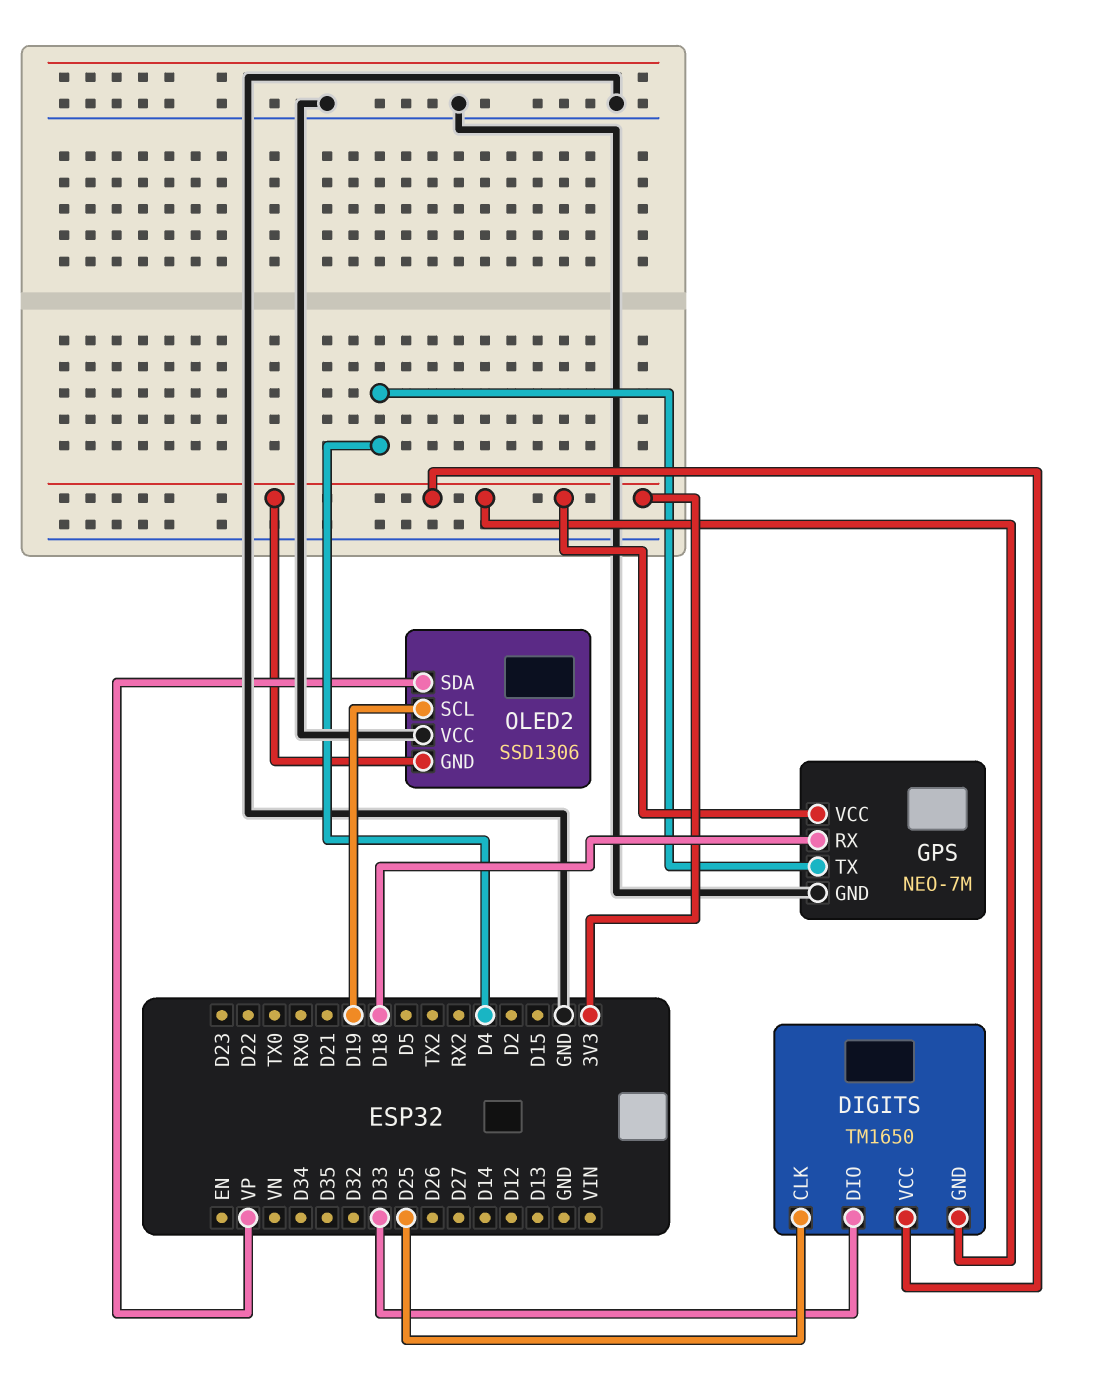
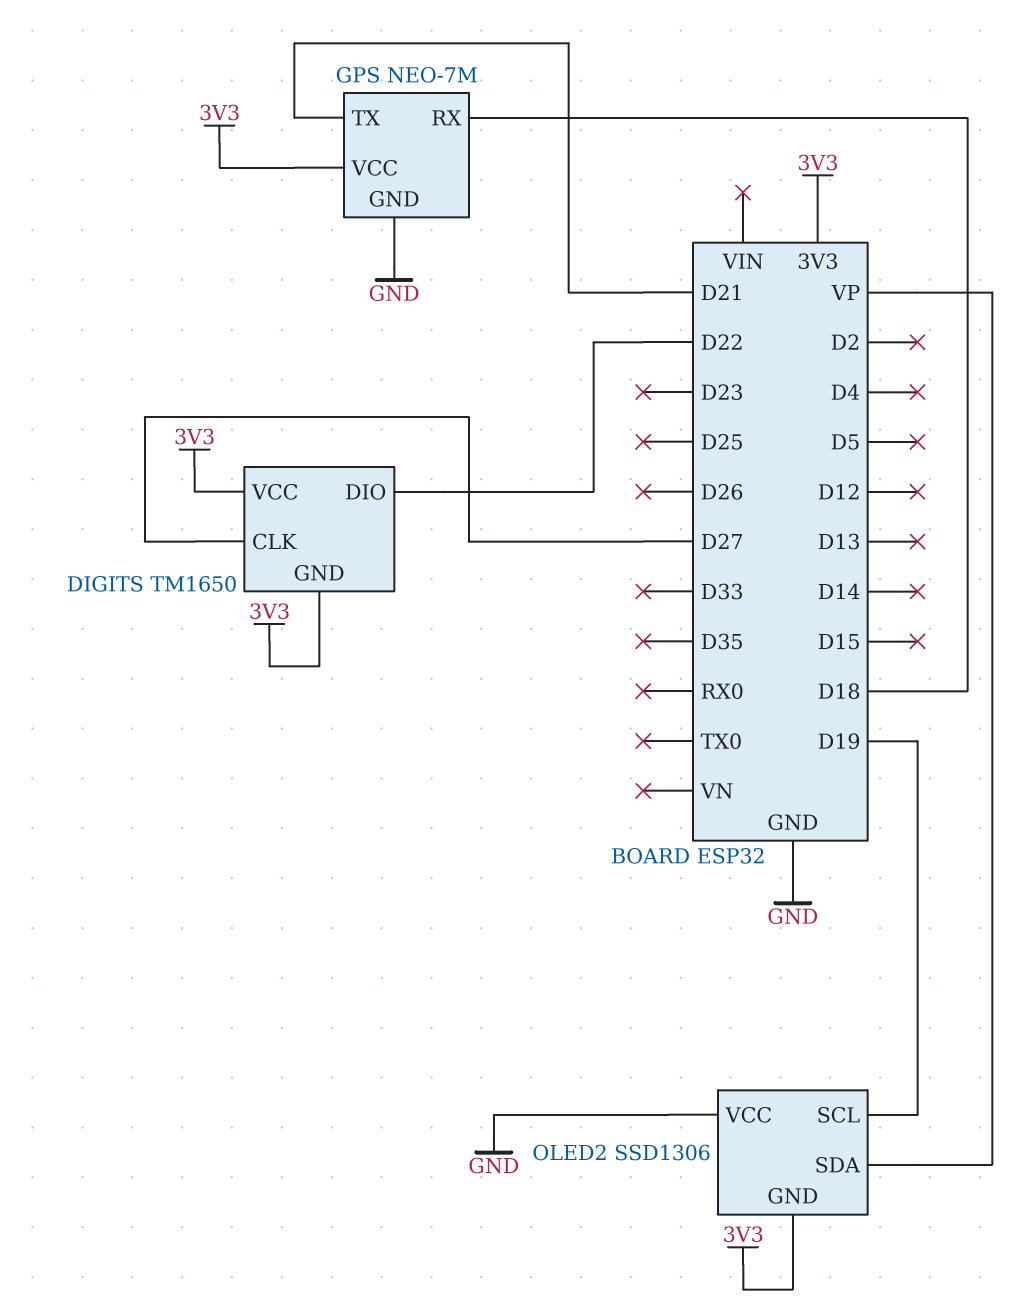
DIGITS pin CLK: D25 -> D27
DIGITS pin DIO: D33 -> D22
GPS pin TX: D4 -> D21

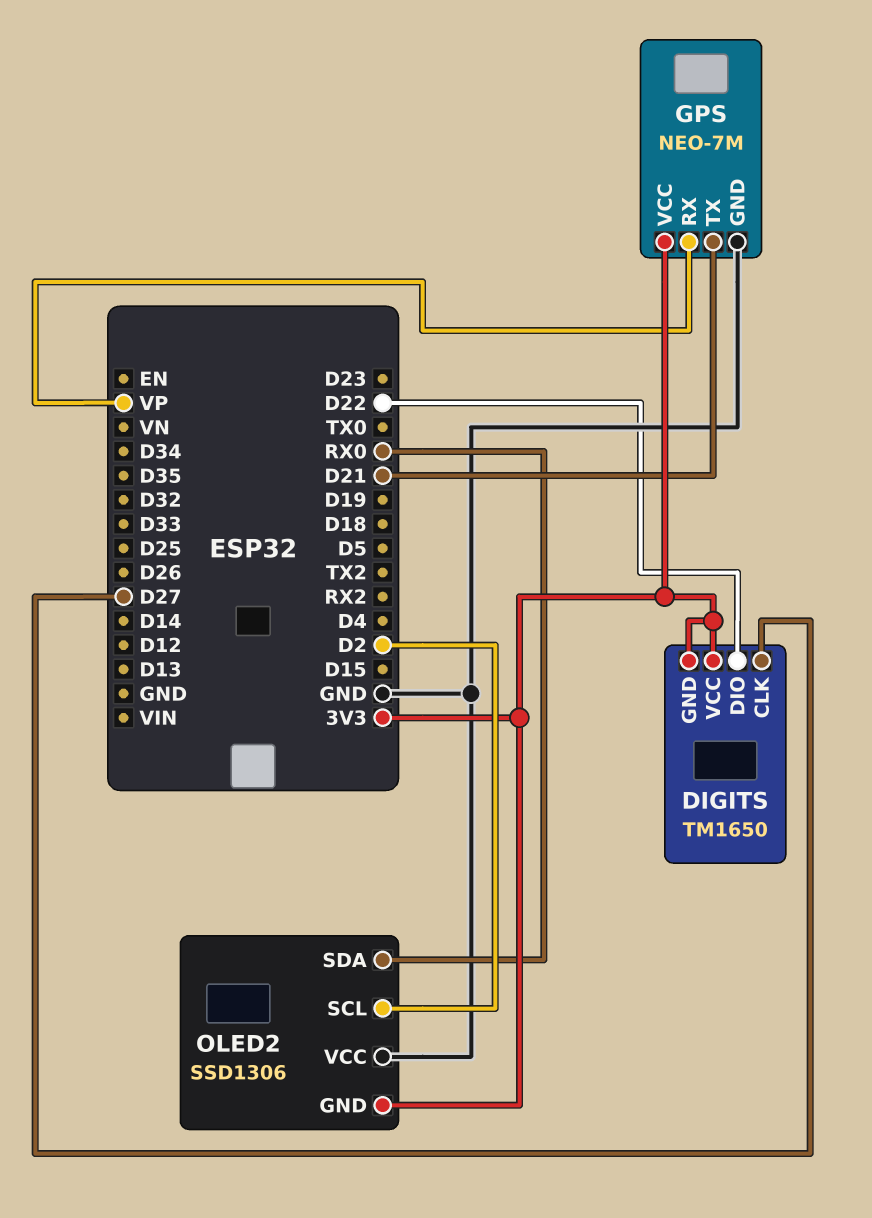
GPS pin RX: D18 -> VP
OLED2 pin SCL: D19 -> D2
OLED2 pin SDA: VP -> RX0

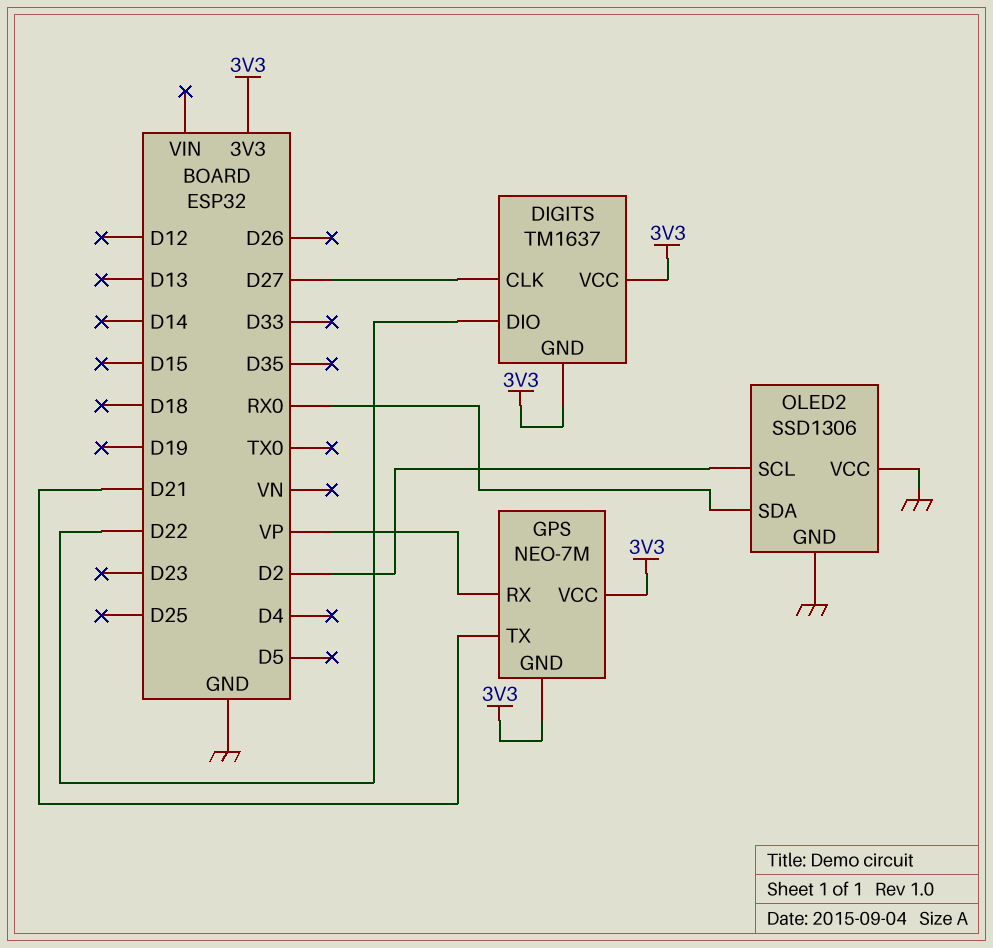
DIGITS: TM1650 -> TM1637
GPS pin GND: GND -> 3V3
OLED2 pin GND: 3V3 -> GND

